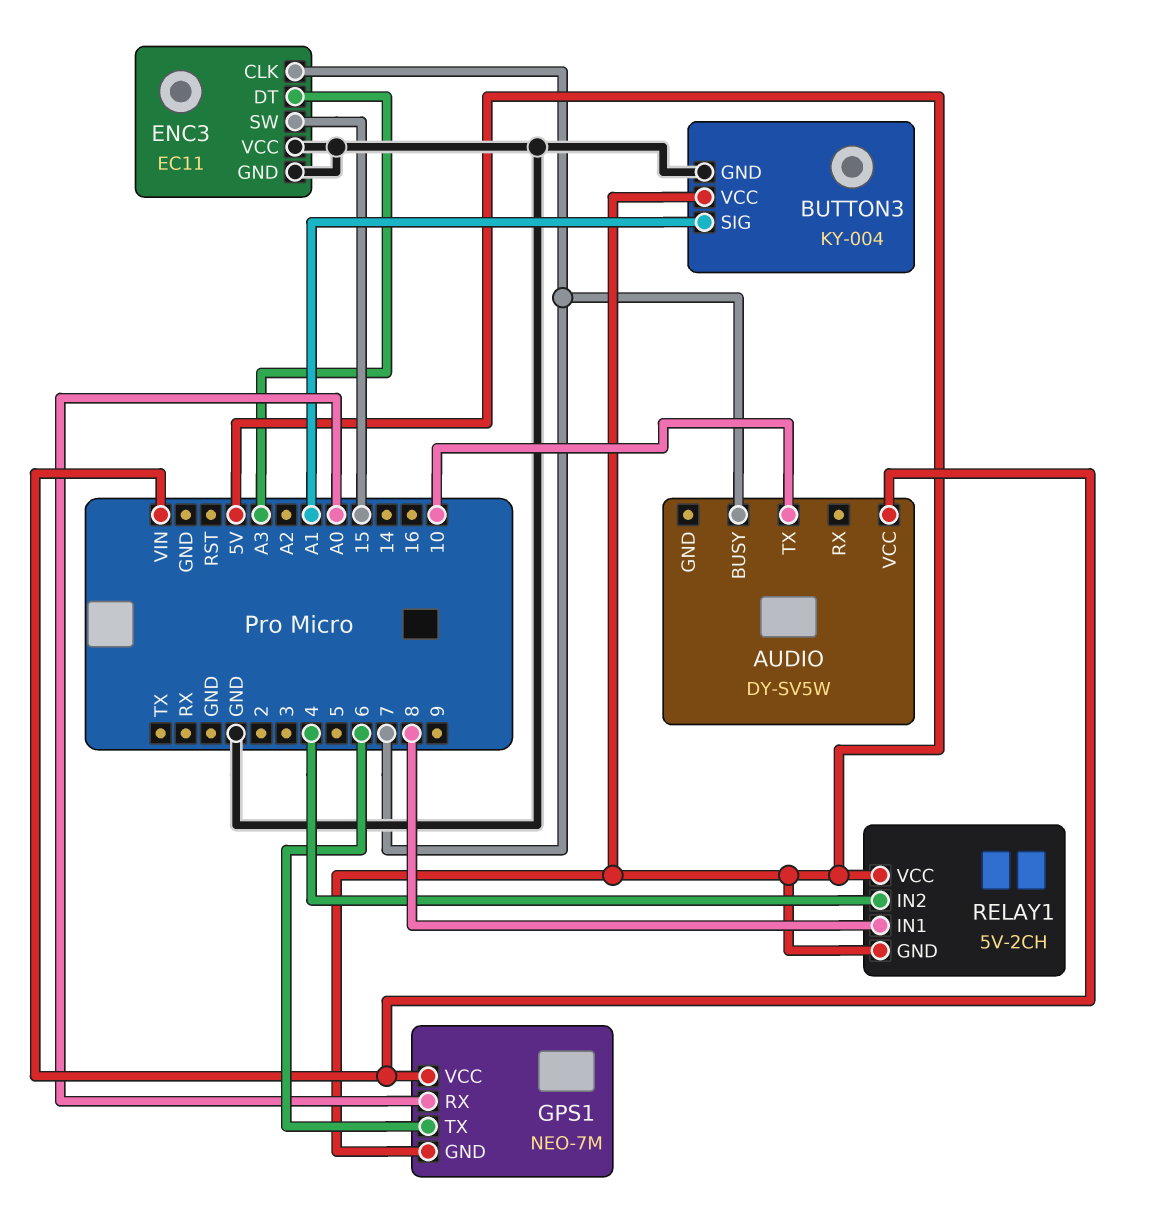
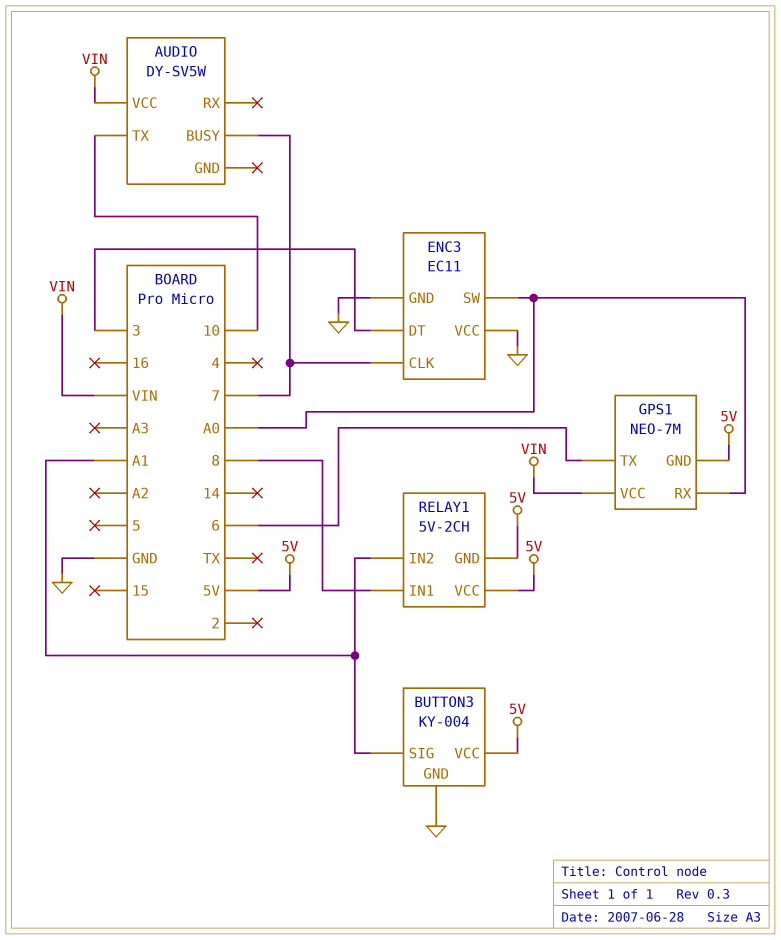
ENC3 pin DT: A3 -> 3
ENC3 pin SW: 15 -> A0
RELAY1 pin IN2: 4 -> A1

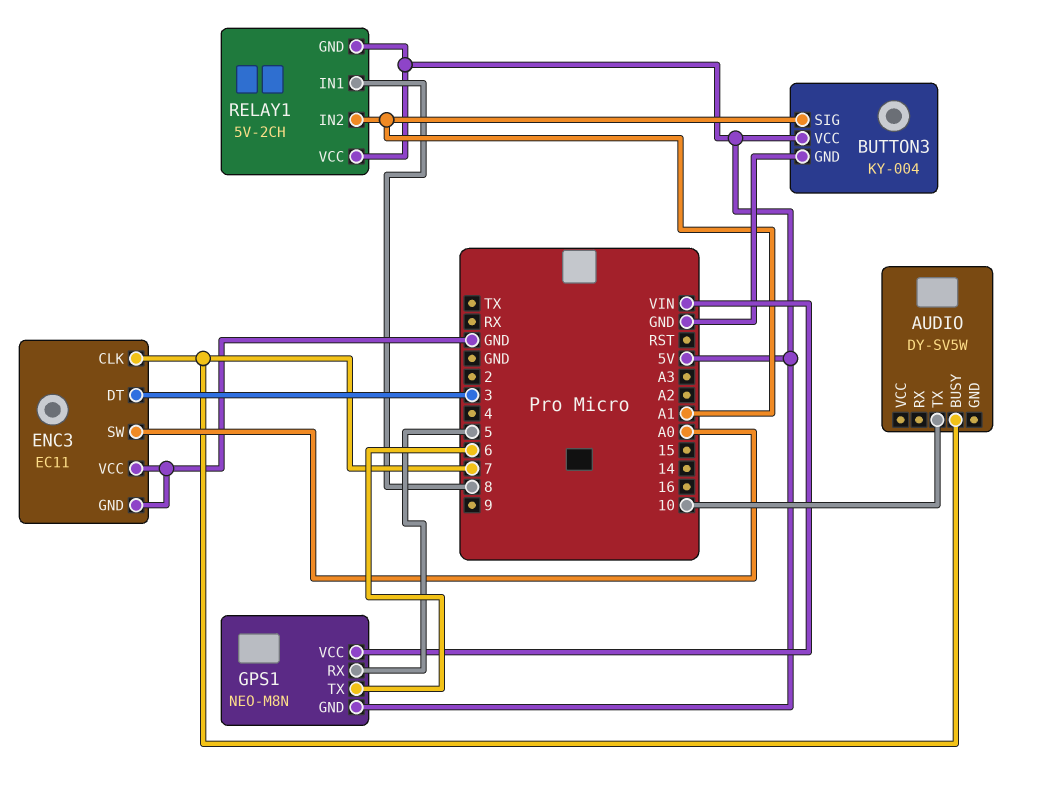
AUDIO pin VCC: VIN -> none
GPS1: NEO-7M -> NEO-M8N
GPS1 pin RX: A0 -> 5

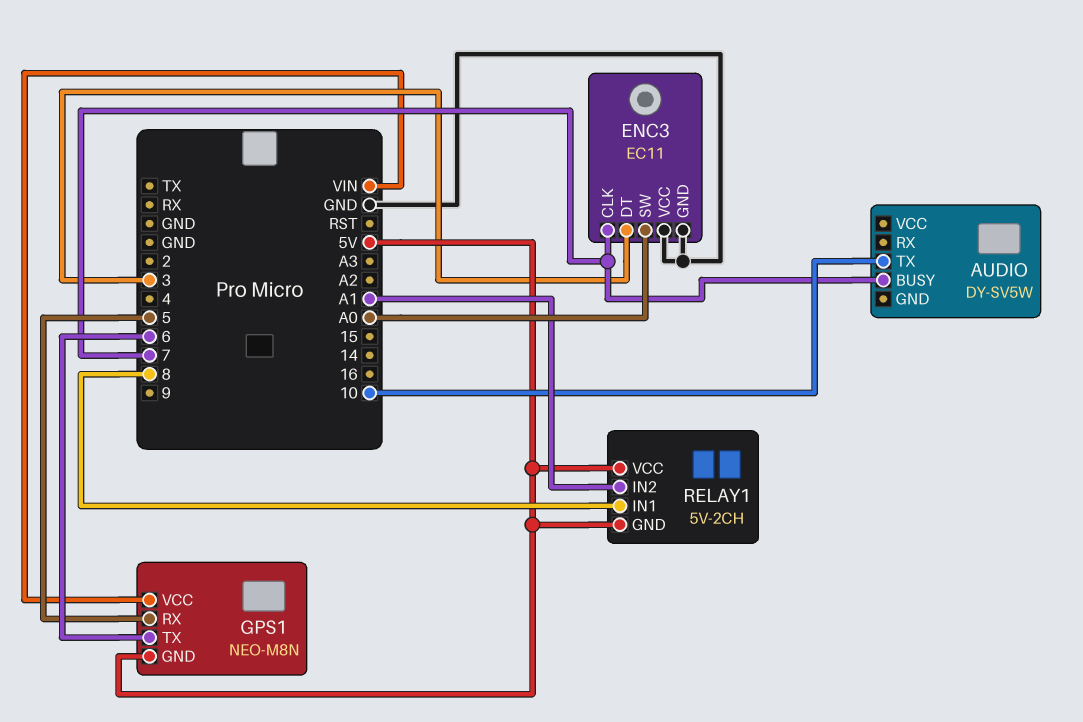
BUTTON3: KY-004 -> none
BUTTON3 pin GND: GND -> none
BUTTON3 pin SIG: A1 -> none
BUTTON3 pin VCC: 5V -> none

